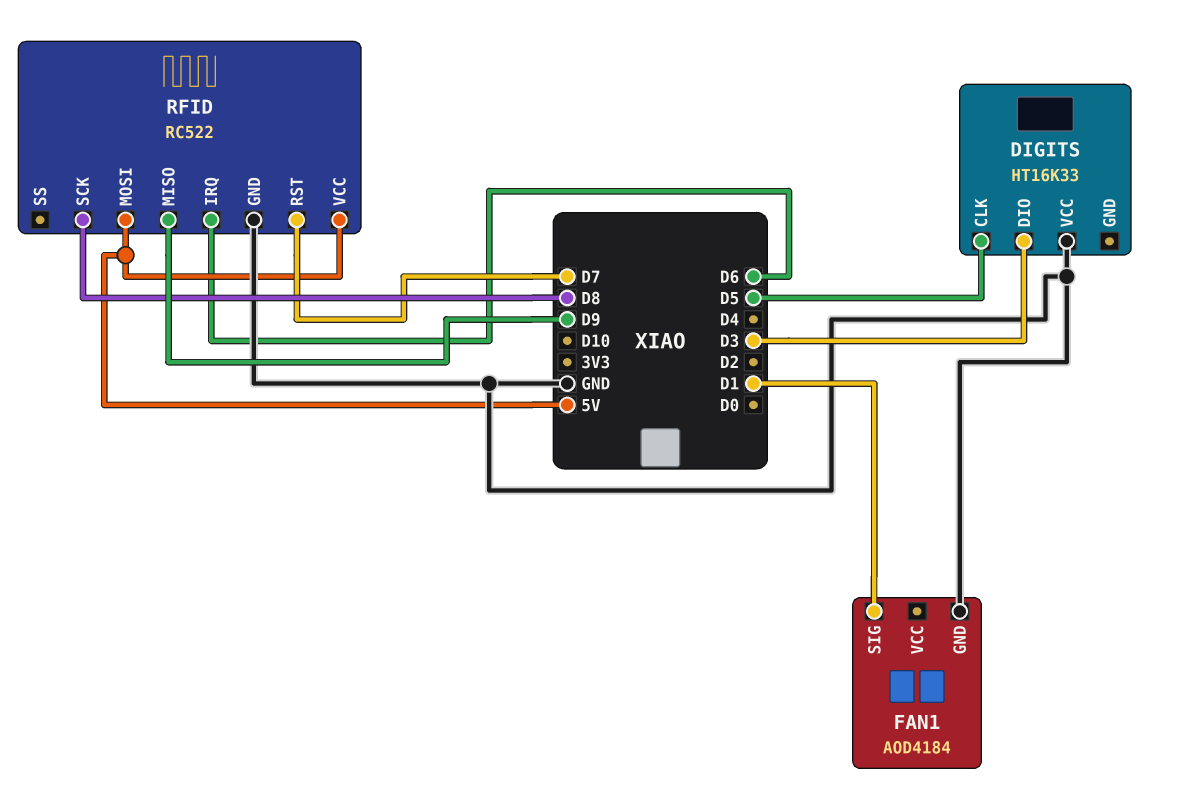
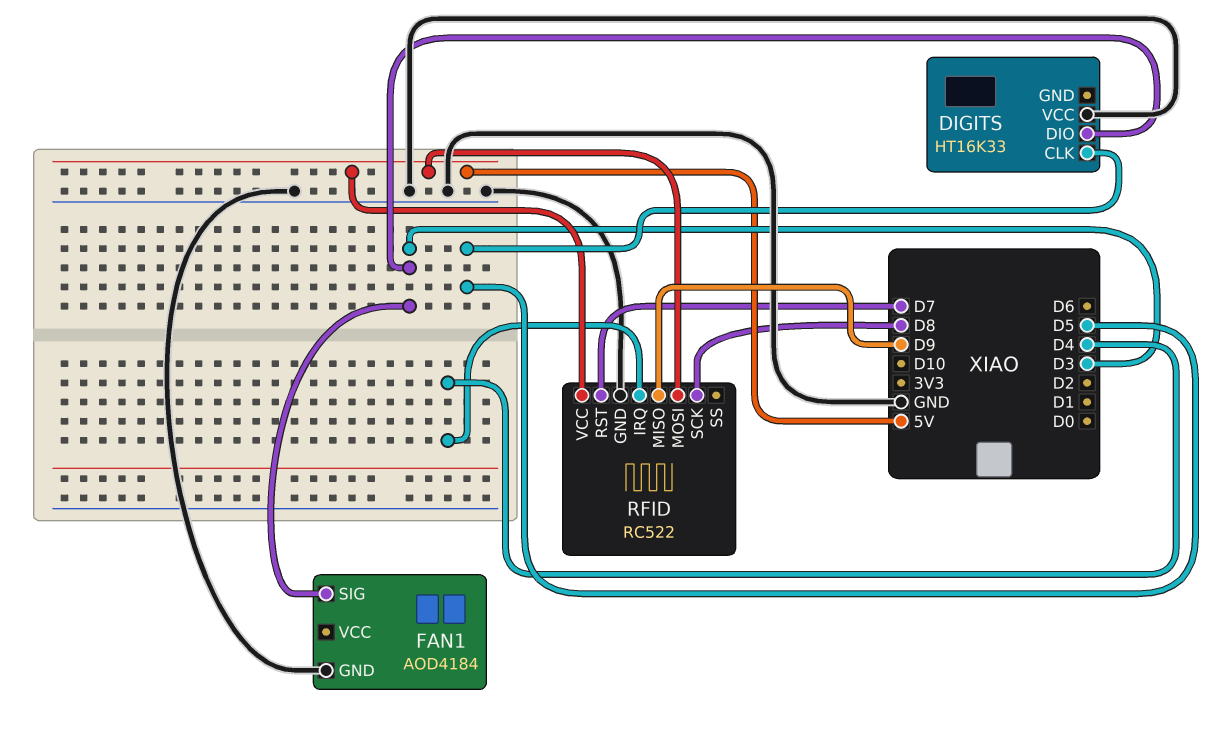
FAN1 pin SIG: D1 -> D3
RFID pin IRQ: D6 -> D4

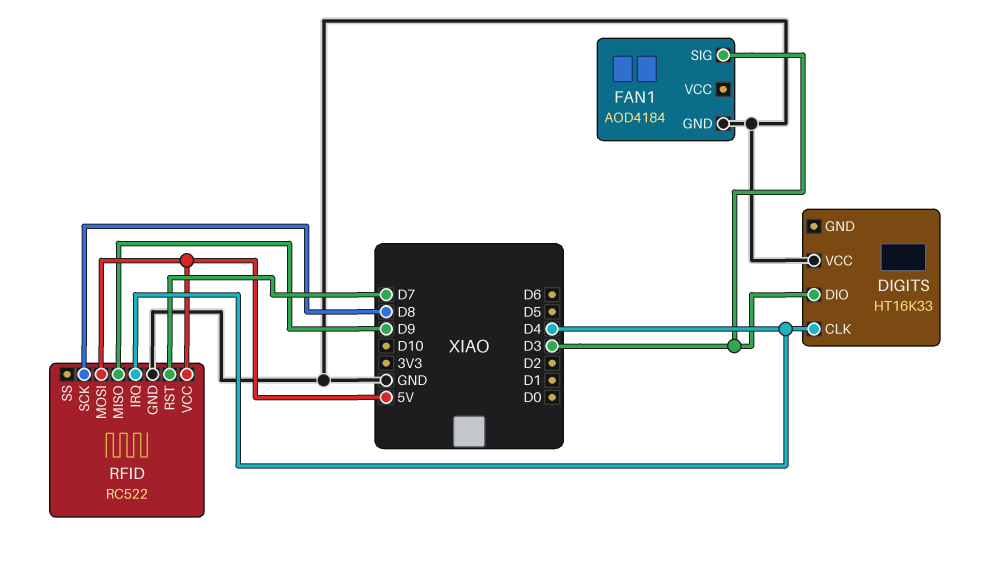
DIGITS pin CLK: D5 -> D4

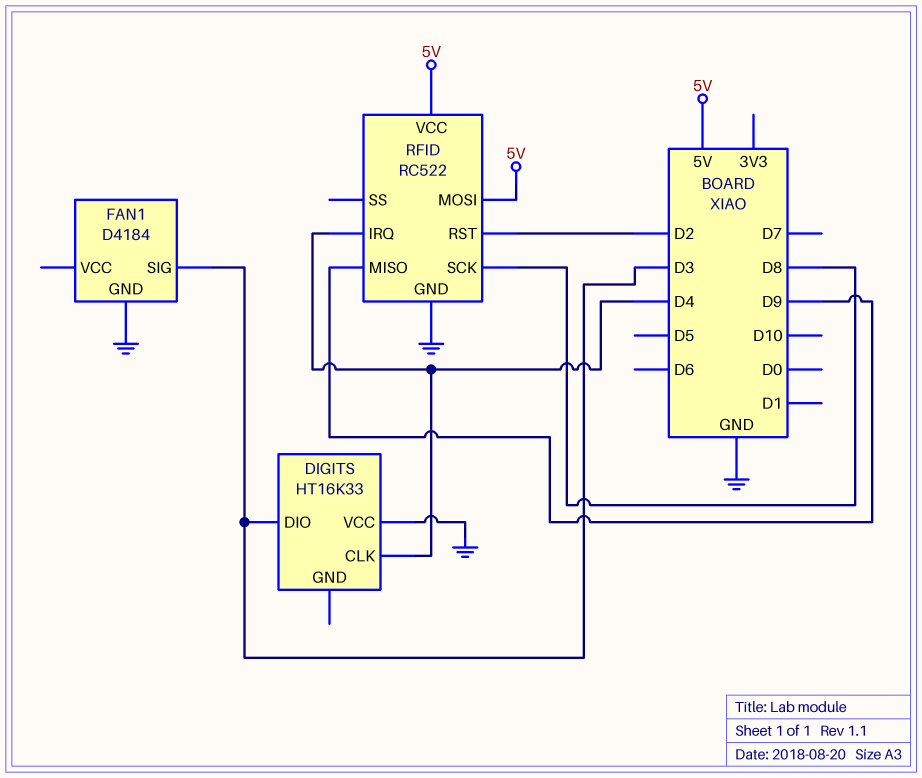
FAN1: AOD4184 -> D4184
RFID pin RST: D7 -> D2

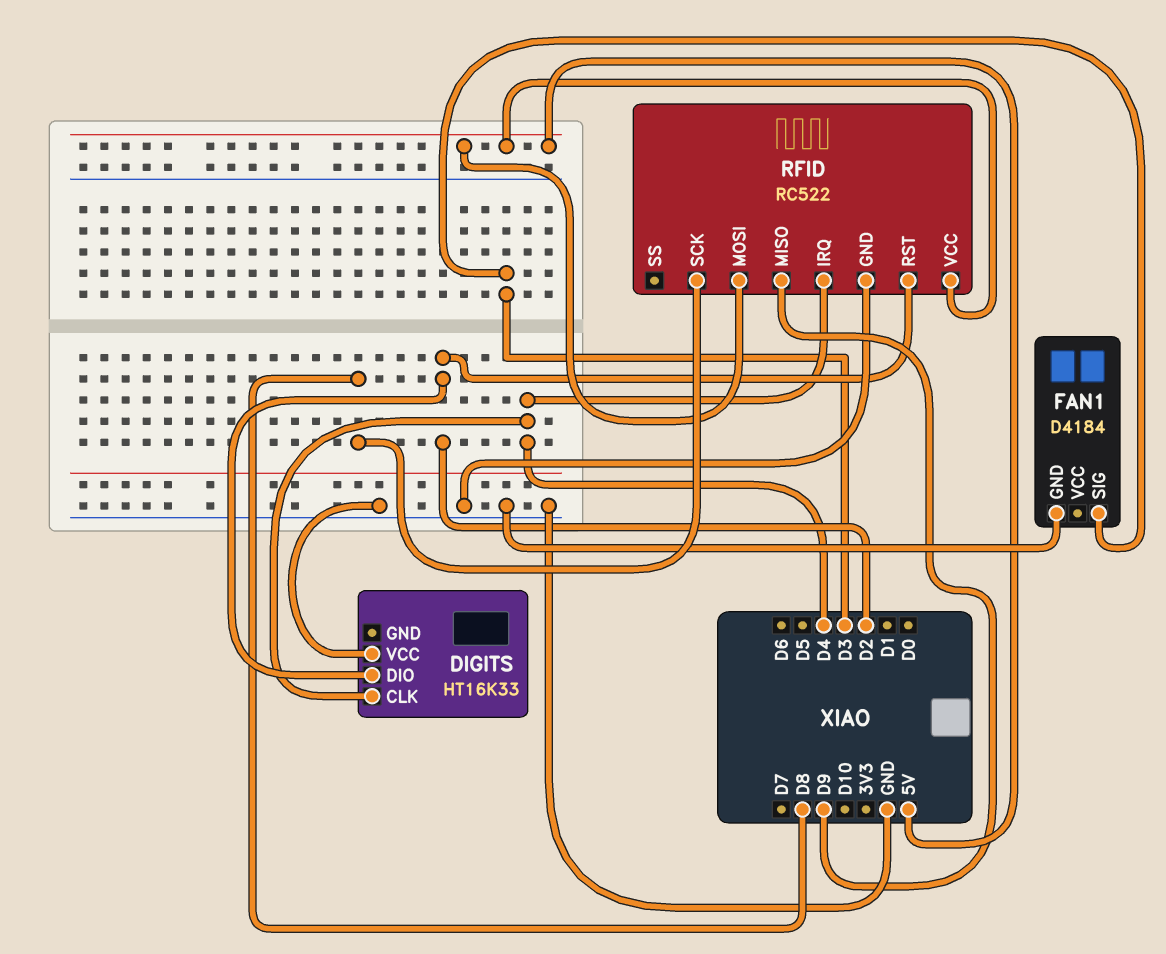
DIGITS pin DIO: D3 -> D2

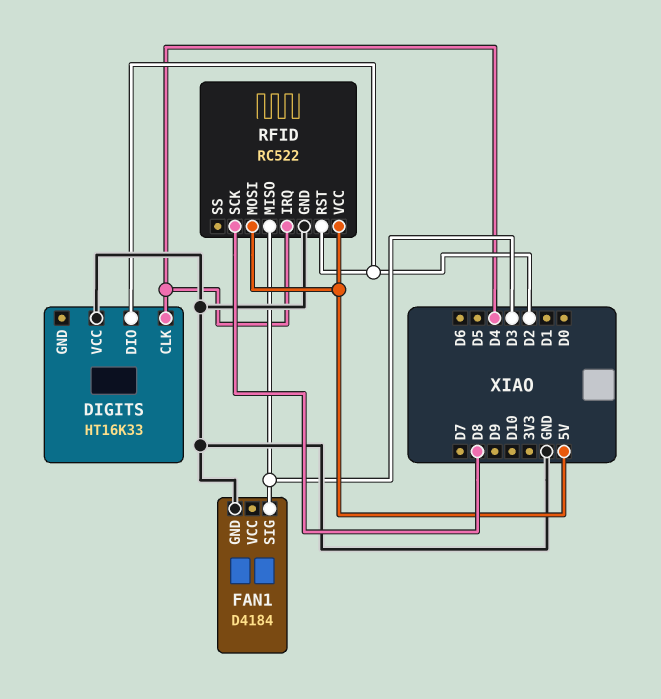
RFID pin MISO: D9 -> D3

